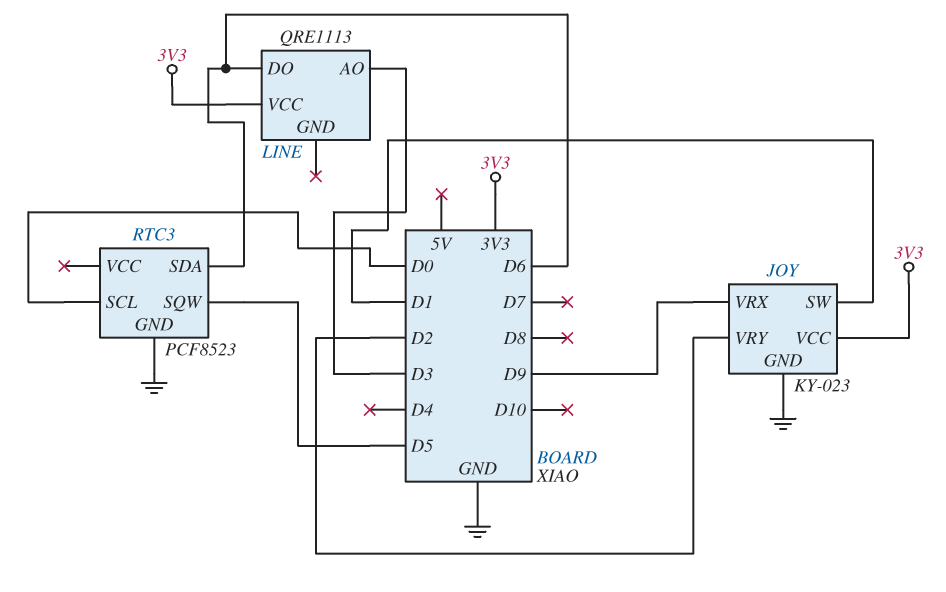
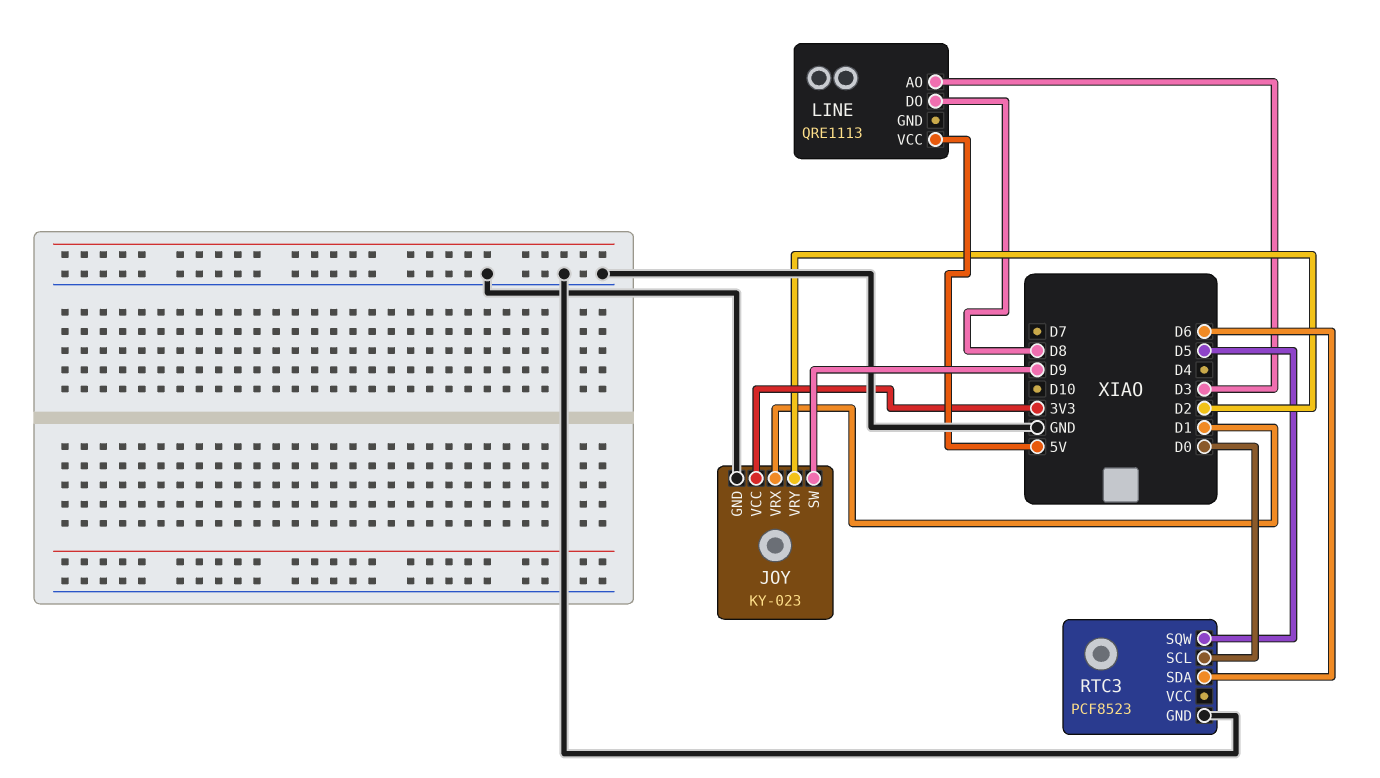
JOY pin SW: D1 -> D9
JOY pin VRX: D9 -> D1
LINE pin DO: D6 -> D8
LINE pin VCC: 3V3 -> 5V

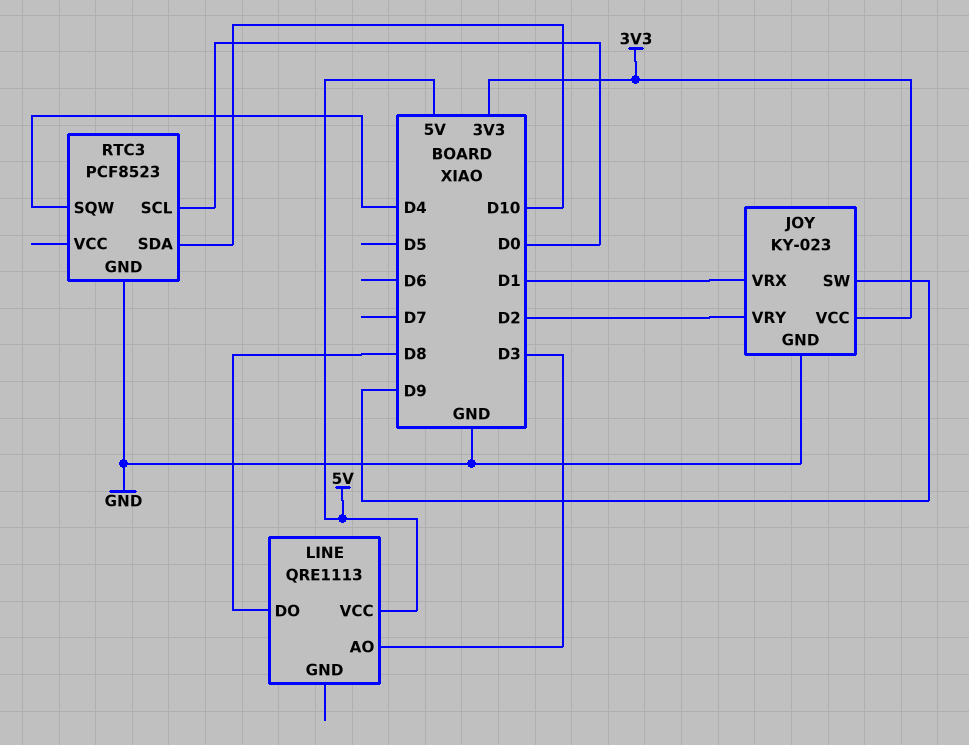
RTC3 pin SDA: D6 -> D10
RTC3 pin SQW: D5 -> D4

